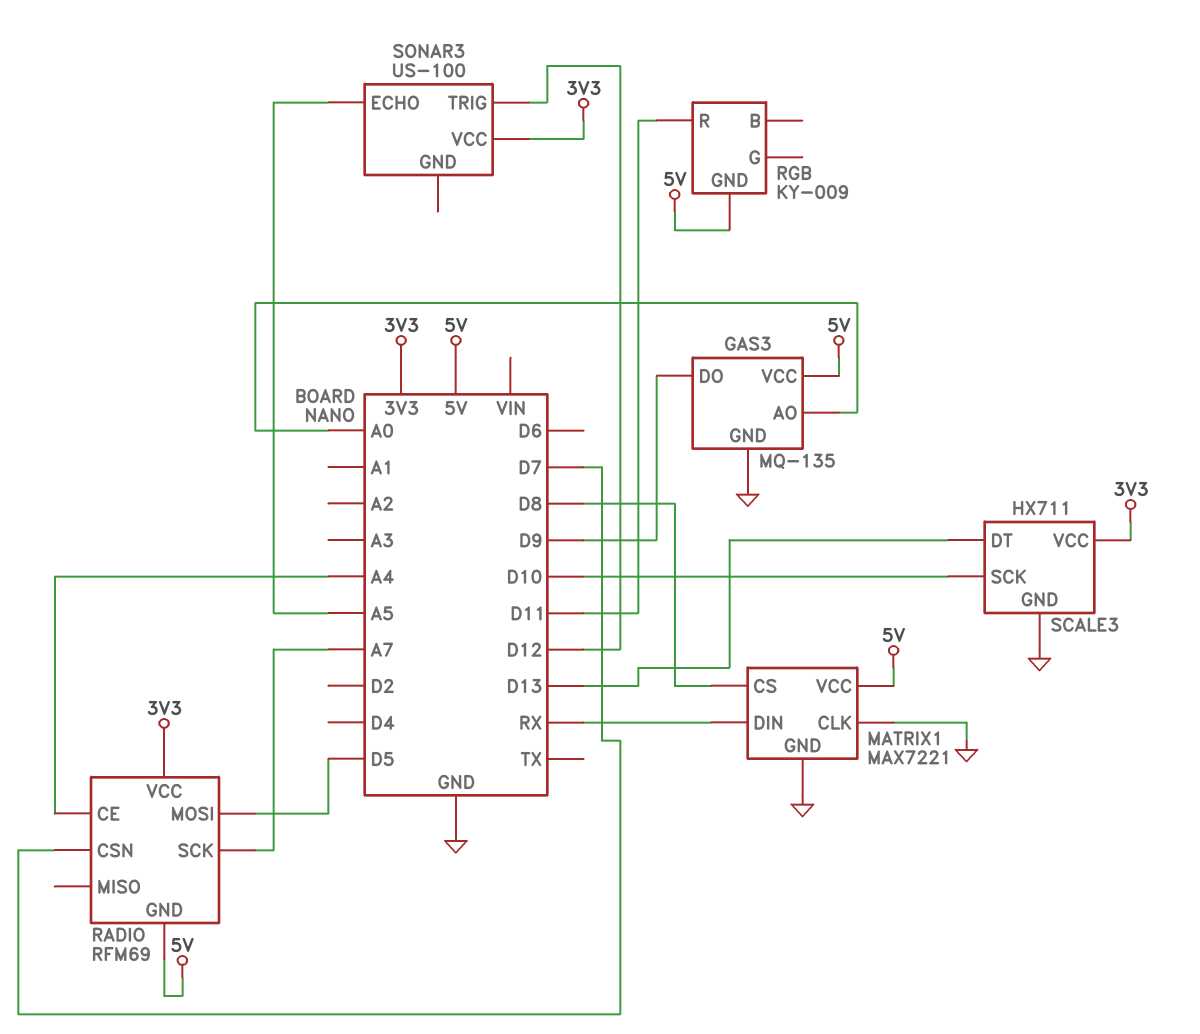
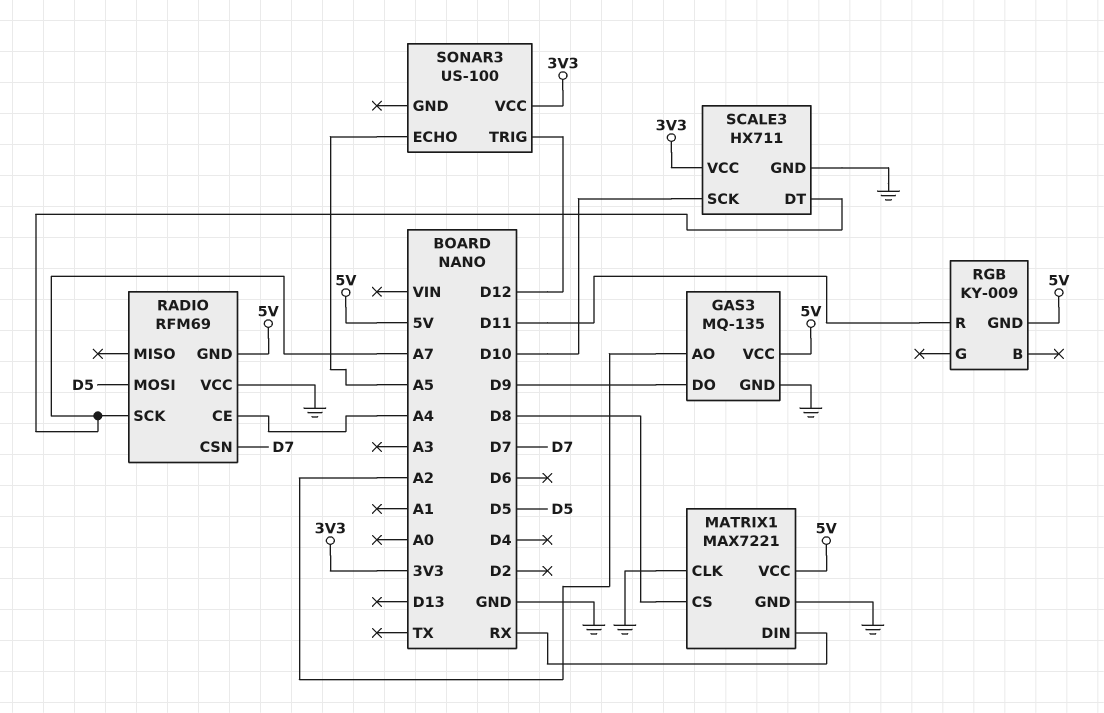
GAS3 pin AO: A0 -> A2
RADIO pin VCC: 3V3 -> GND
SCALE3 pin DT: D13 -> A7

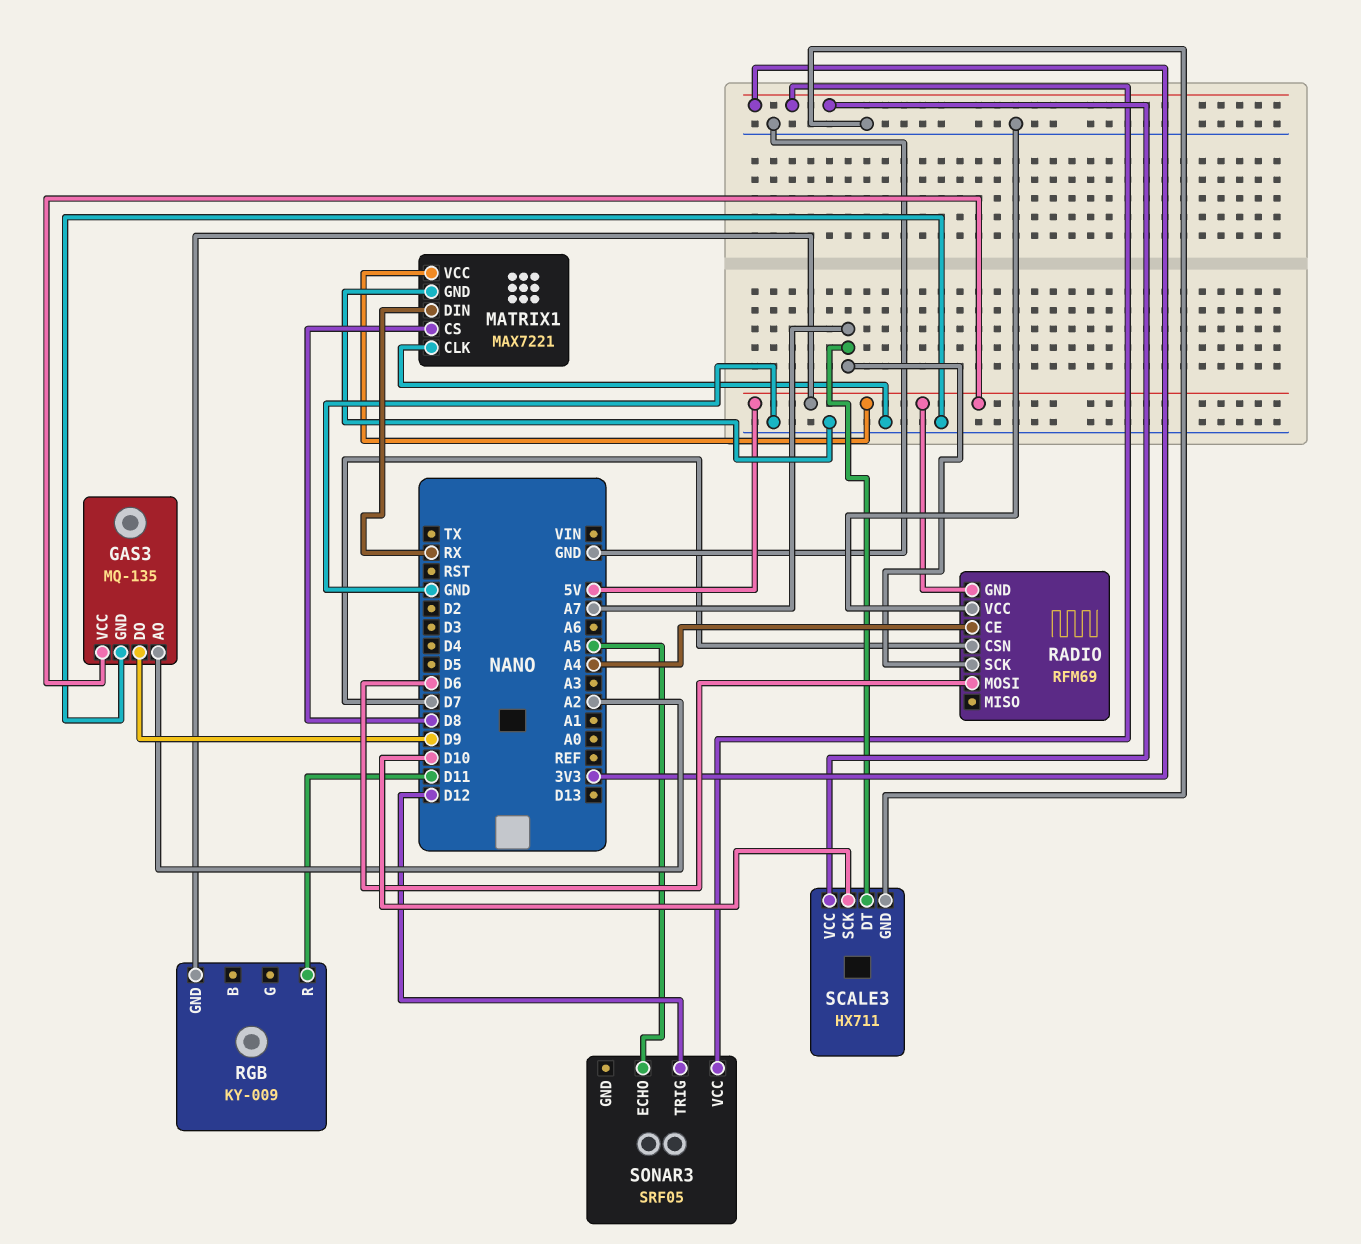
RADIO pin MOSI: D5 -> D6
SONAR3: US-100 -> SRF05

